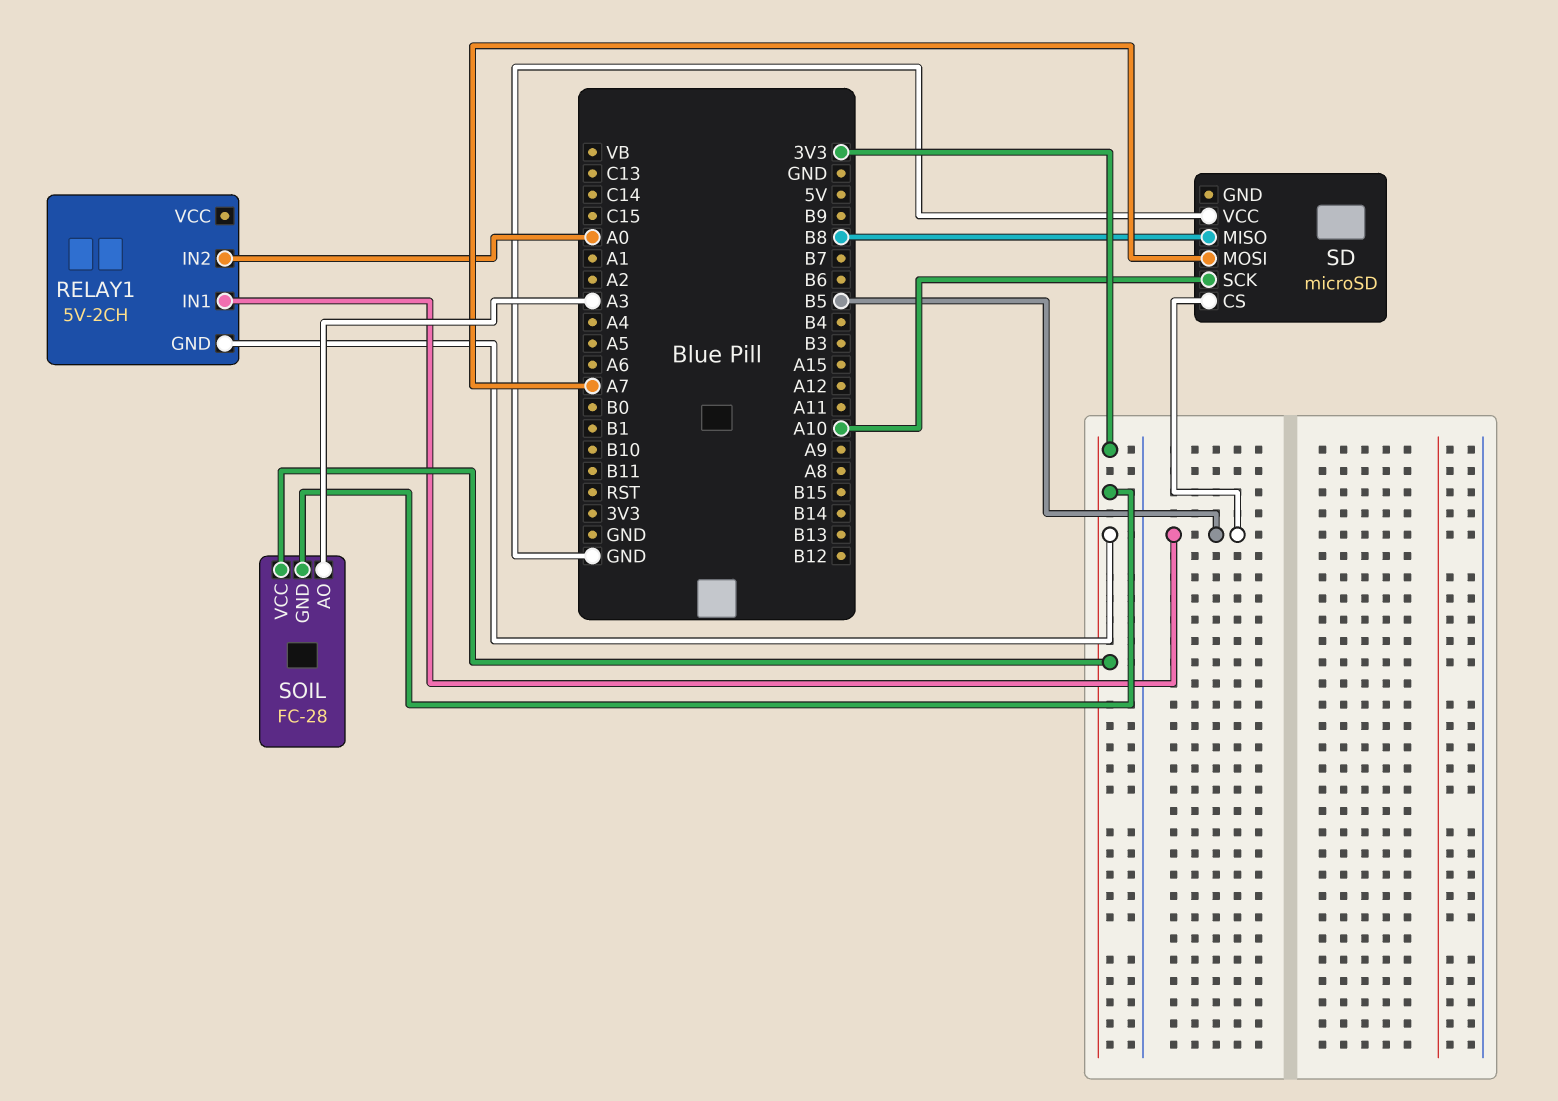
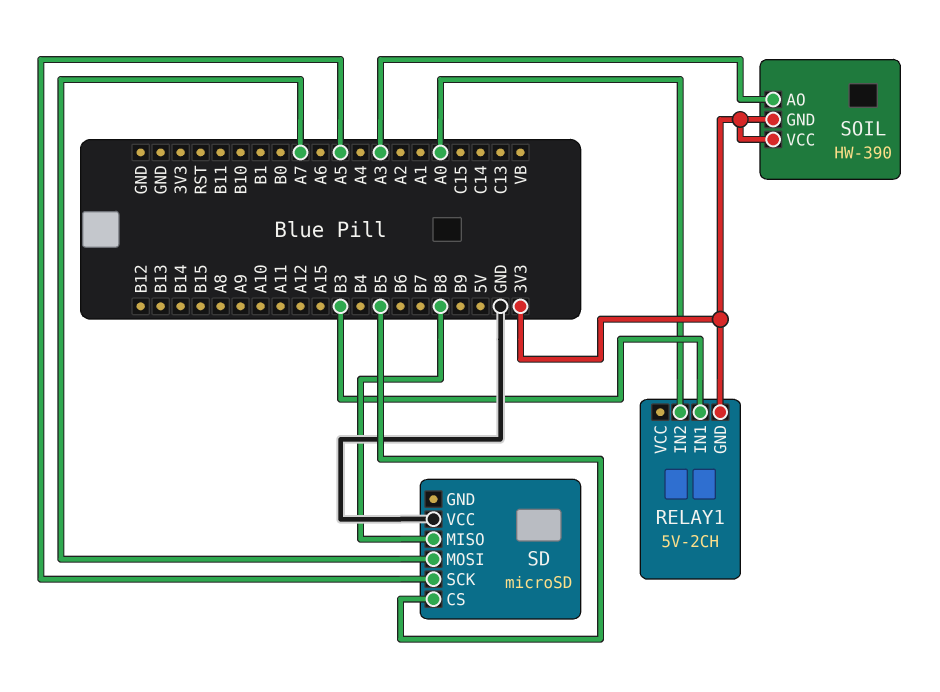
RELAY1 pin IN1: B5 -> B3
SD pin SCK: A10 -> A5
SOIL: FC-28 -> HW-390

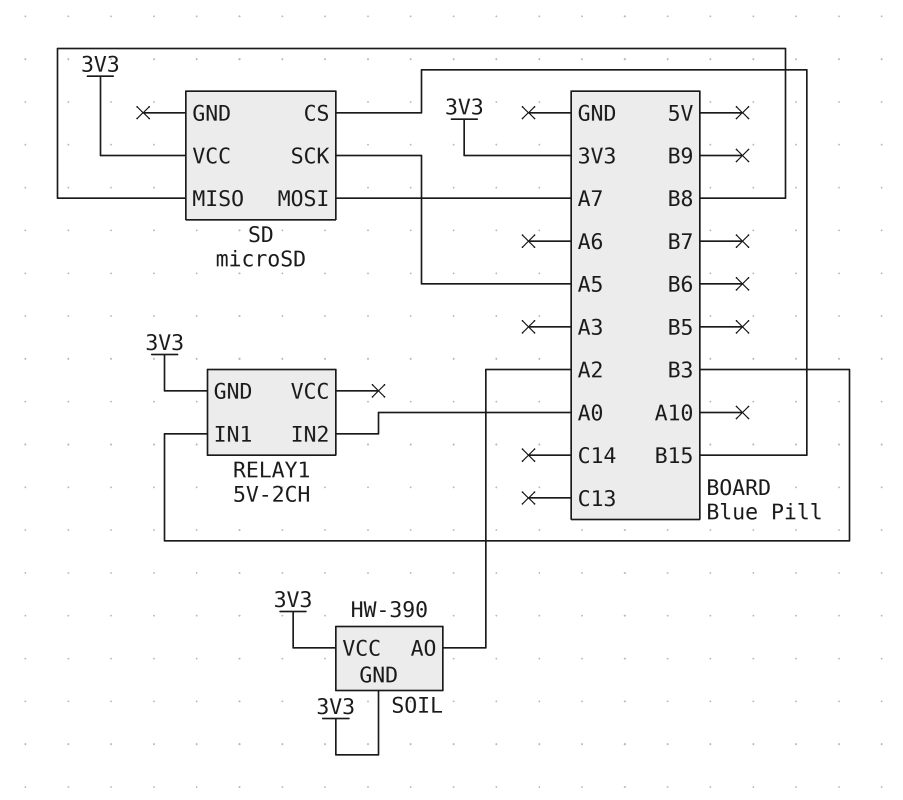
SD pin CS: B5 -> B15
SD pin VCC: GND -> 3V3
SOIL pin AO: A3 -> A2

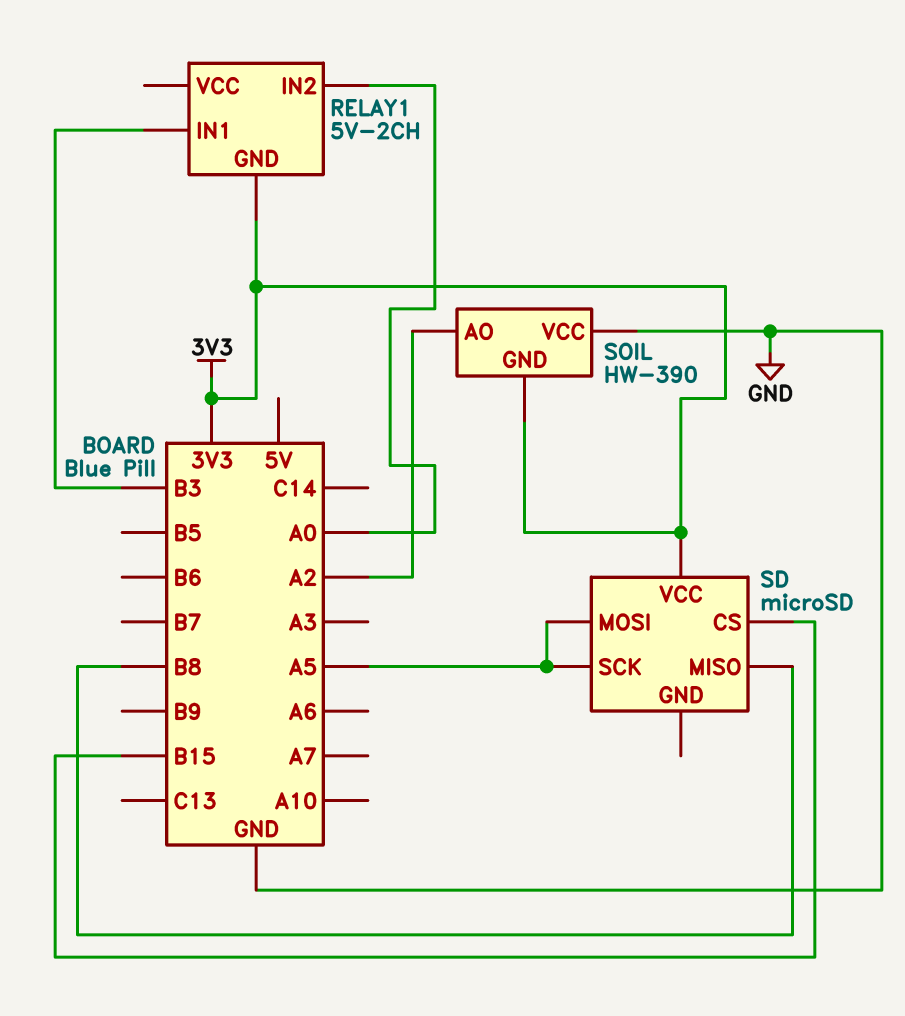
SD pin MOSI: A7 -> A5
SOIL pin VCC: 3V3 -> GND

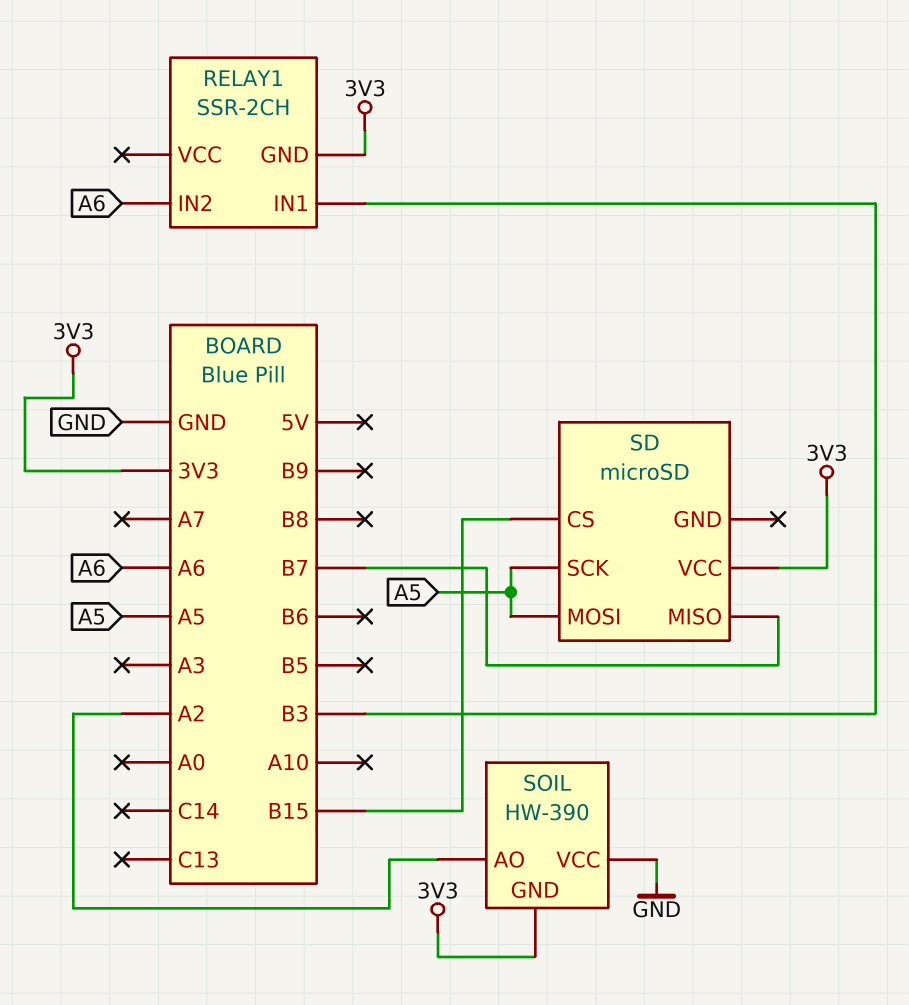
RELAY1: 5V-2CH -> SSR-2CH
RELAY1 pin IN2: A0 -> A6
SD pin MISO: B8 -> B7

